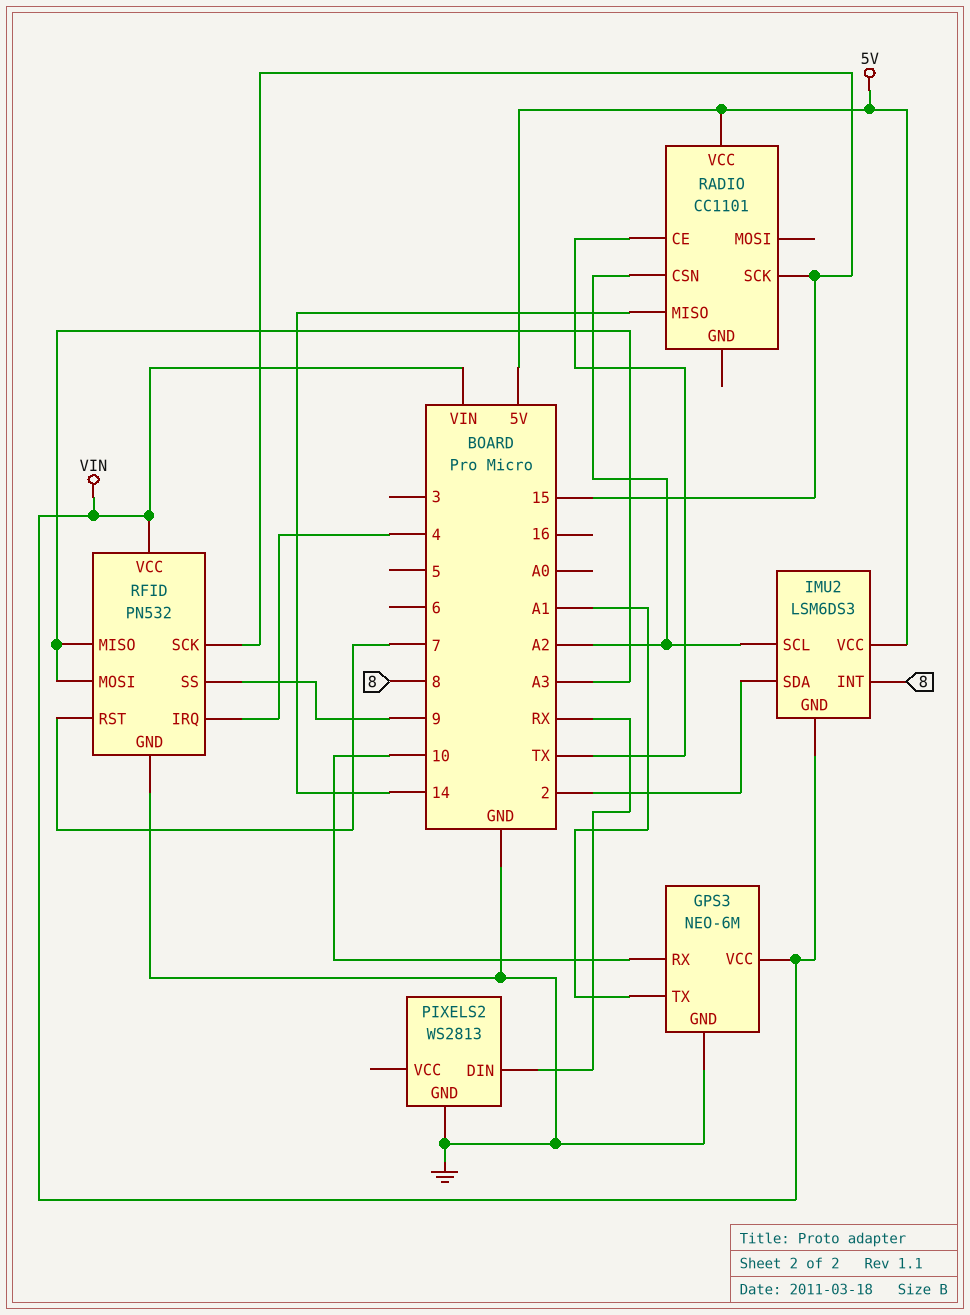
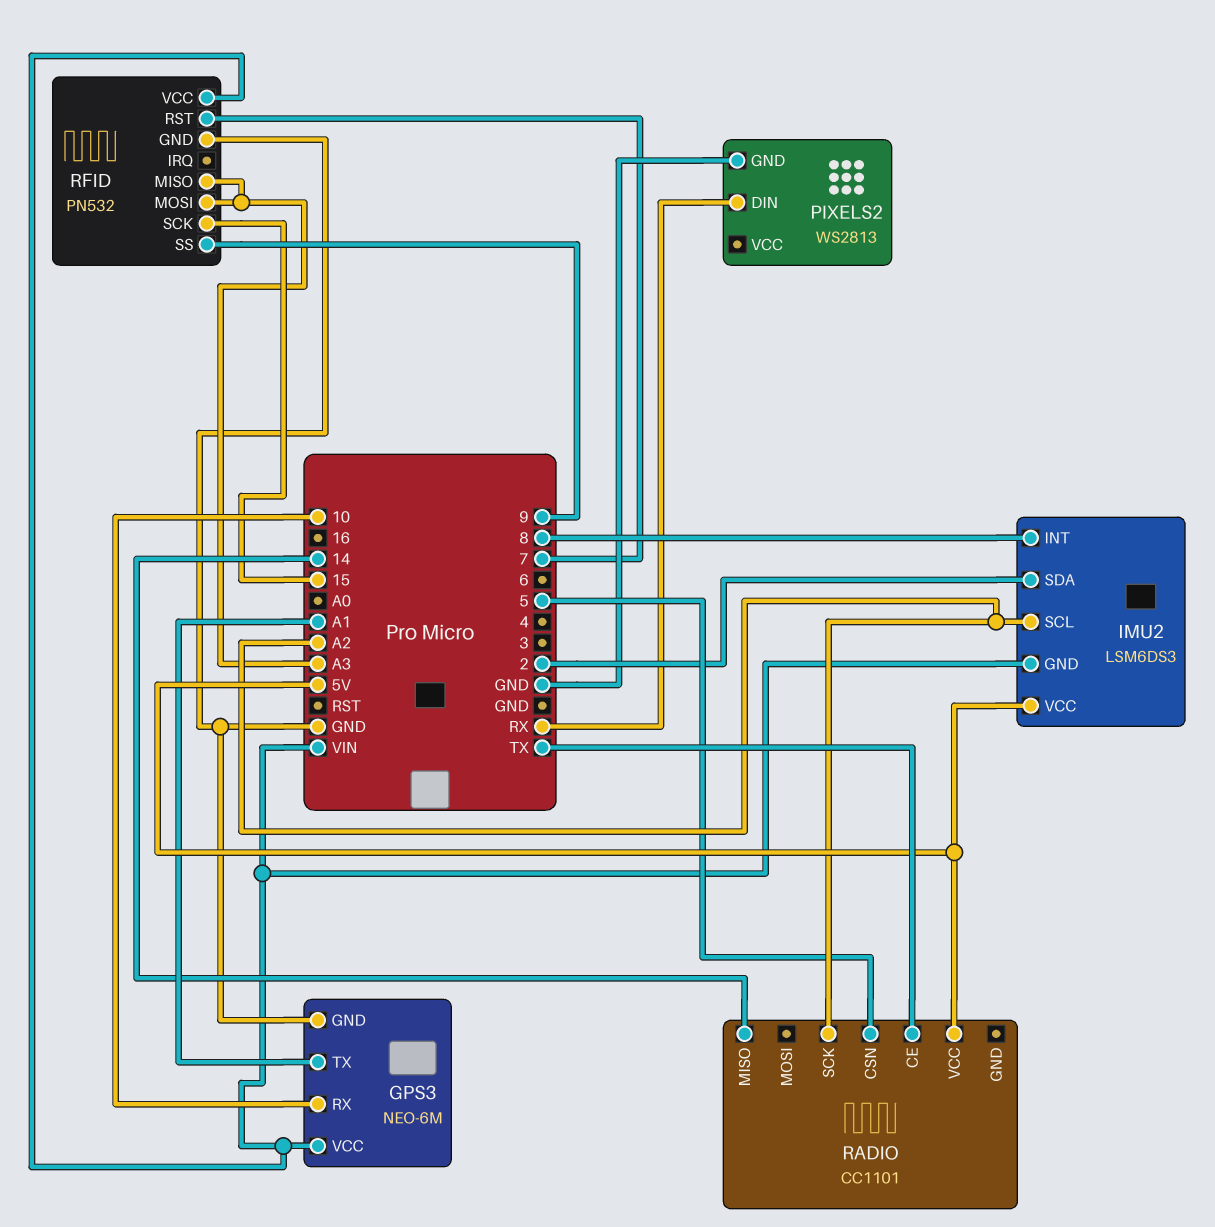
RADIO pin CSN: A2 -> 5
RADIO pin SCK: 15 -> A2
RFID pin IRQ: 4 -> none

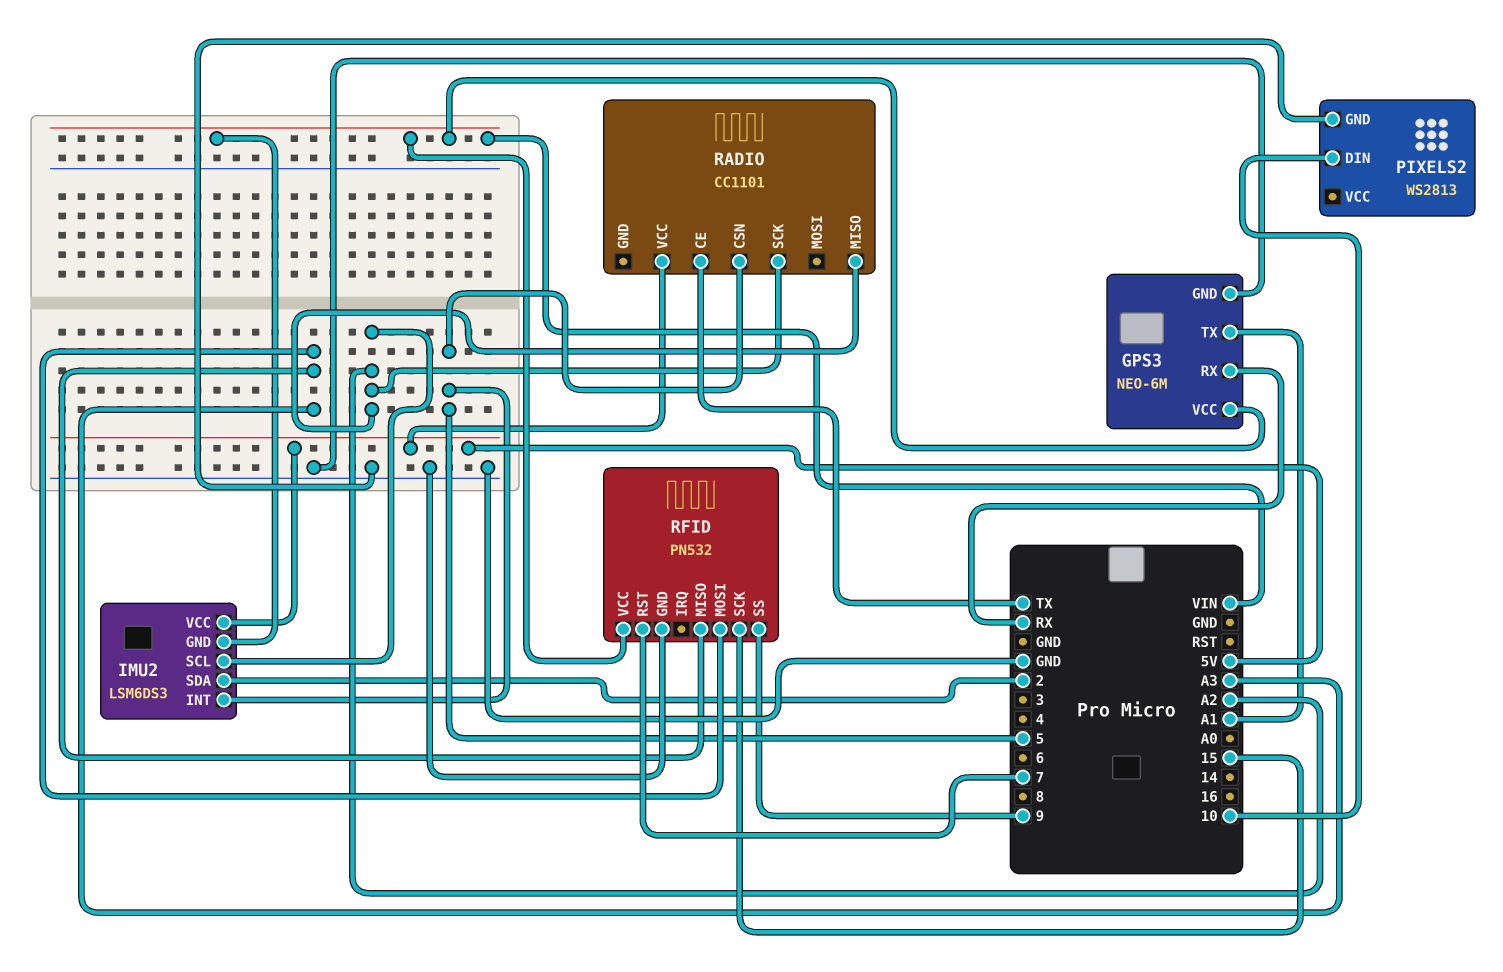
GPS3 pin RX: 10 -> RX
IMU2 pin INT: 8 -> 5
PIXELS2 pin DIN: RX -> 10
RADIO pin MISO: 14 -> A2

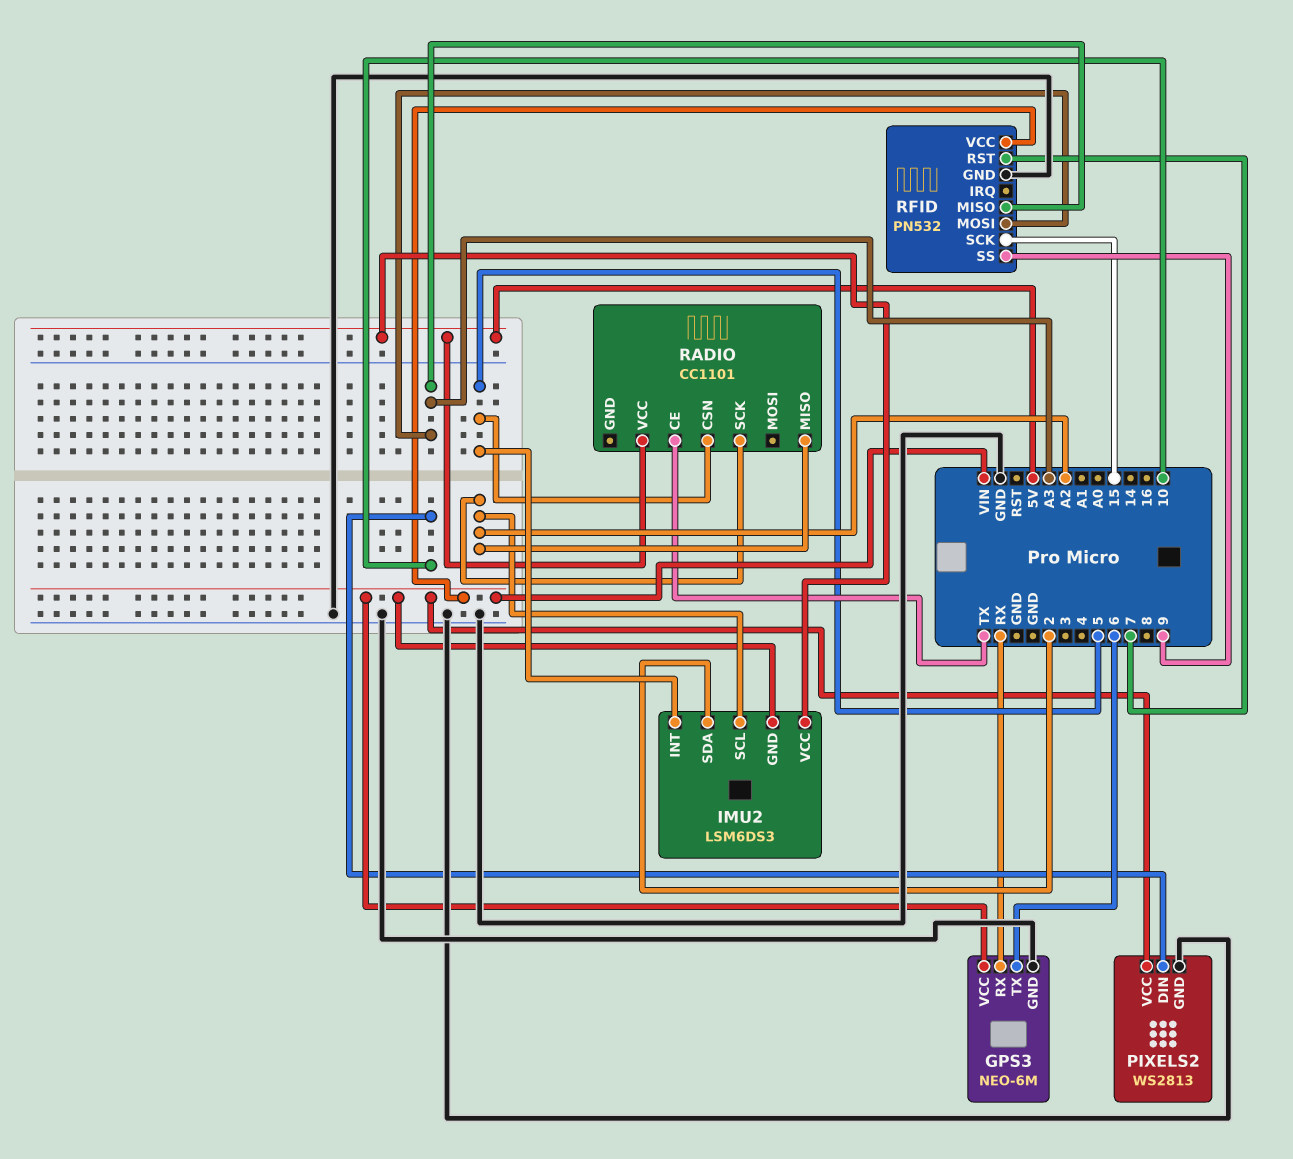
GPS3 pin TX: A1 -> 6
PIXELS2 pin VCC: none -> VIN

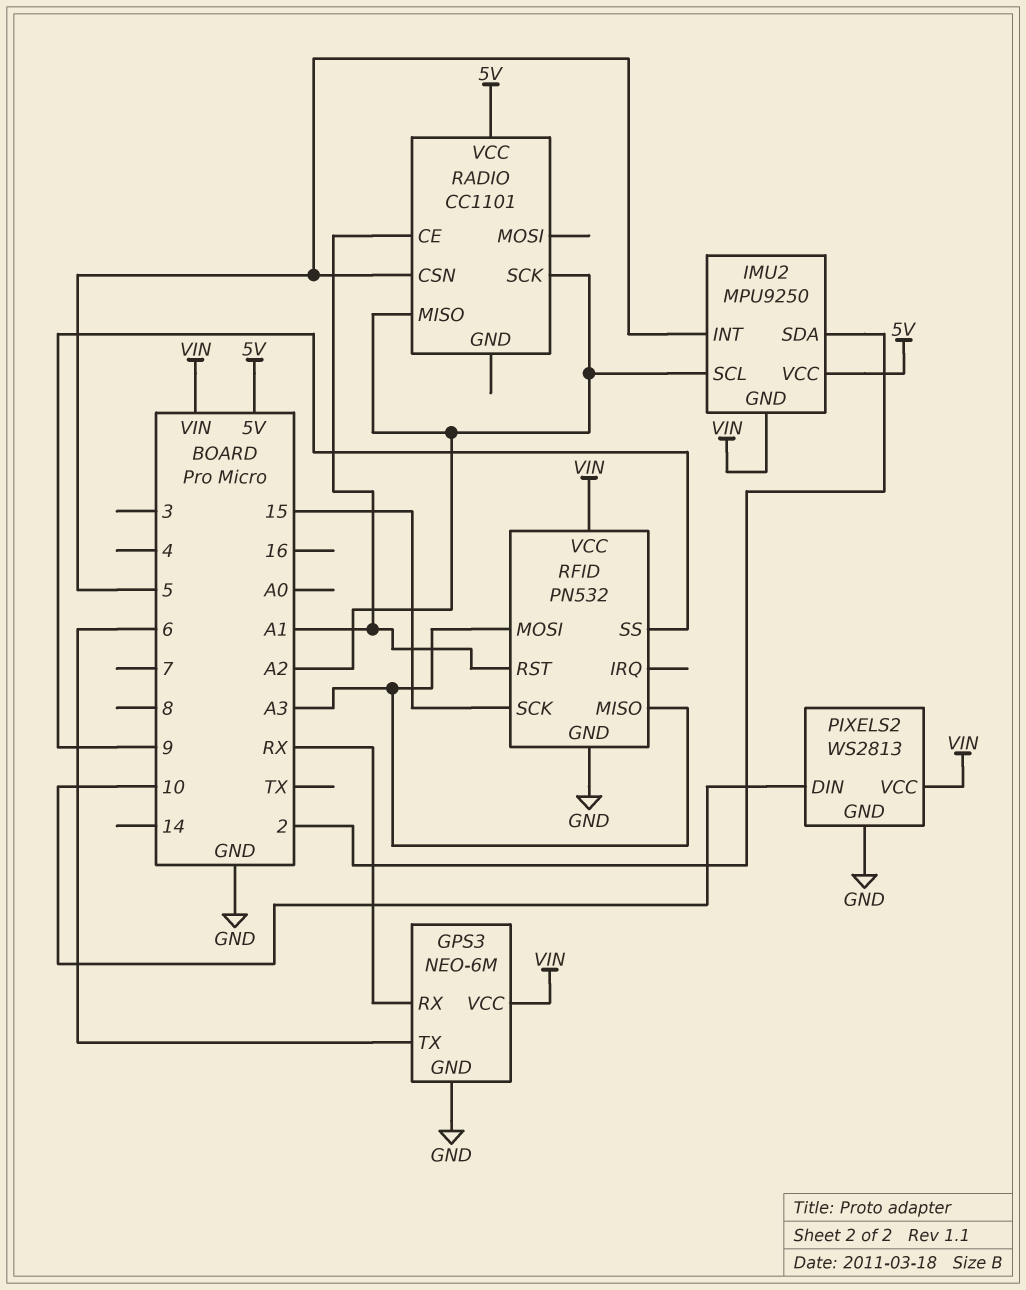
IMU2: LSM6DS3 -> MPU9250
RADIO pin CE: TX -> A1
RFID pin RST: 7 -> A1

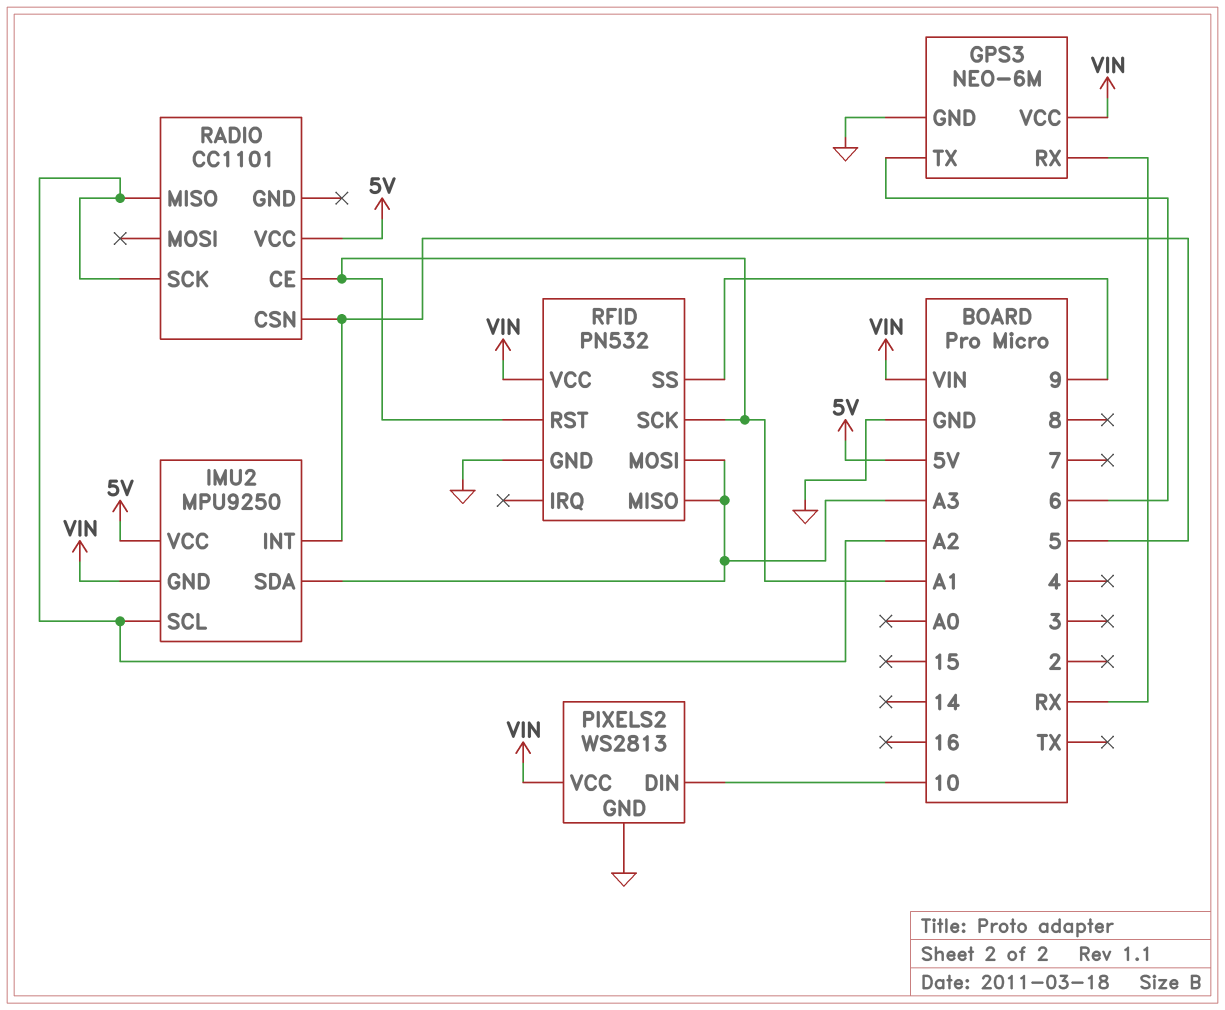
IMU2 pin SDA: 2 -> A3
RFID pin SCK: 15 -> A1

